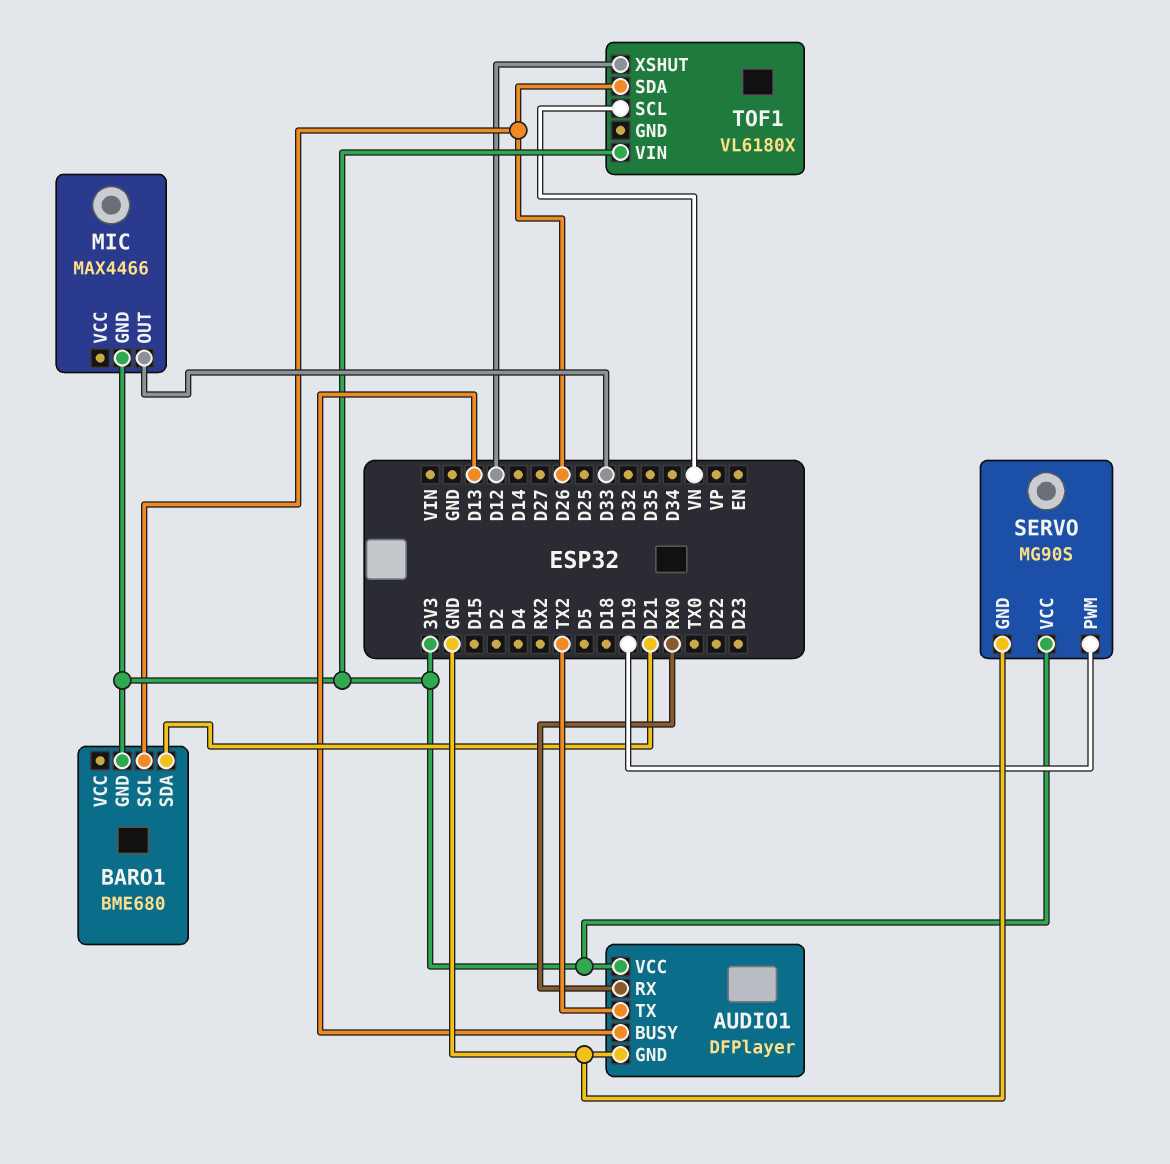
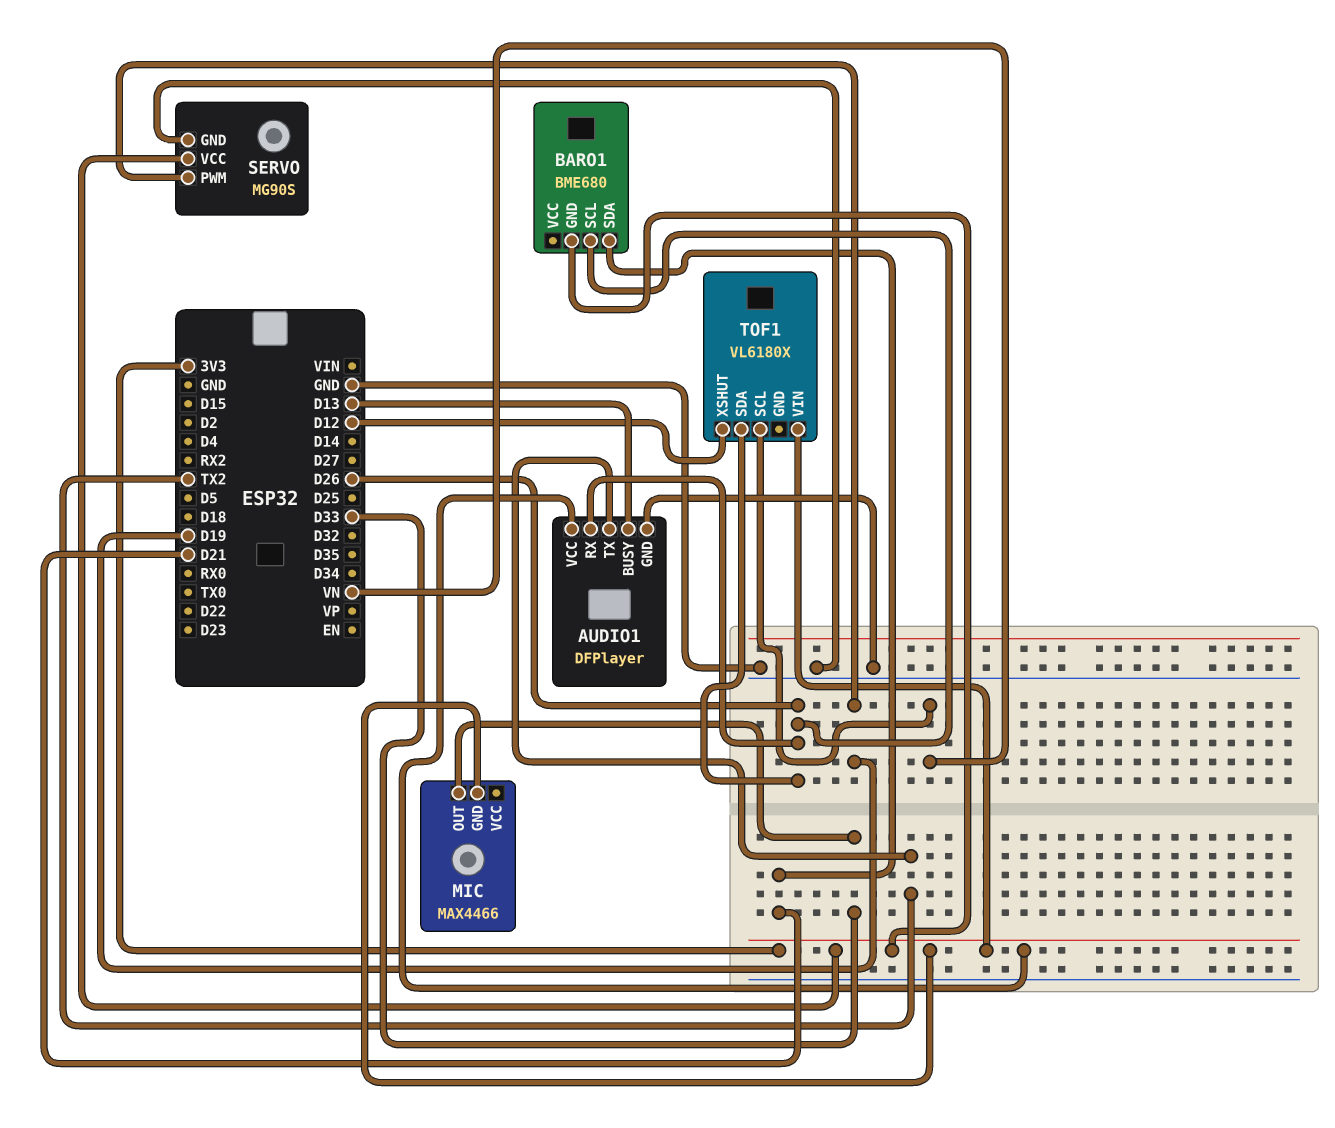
AUDIO1 pin RX: RX0 -> D26

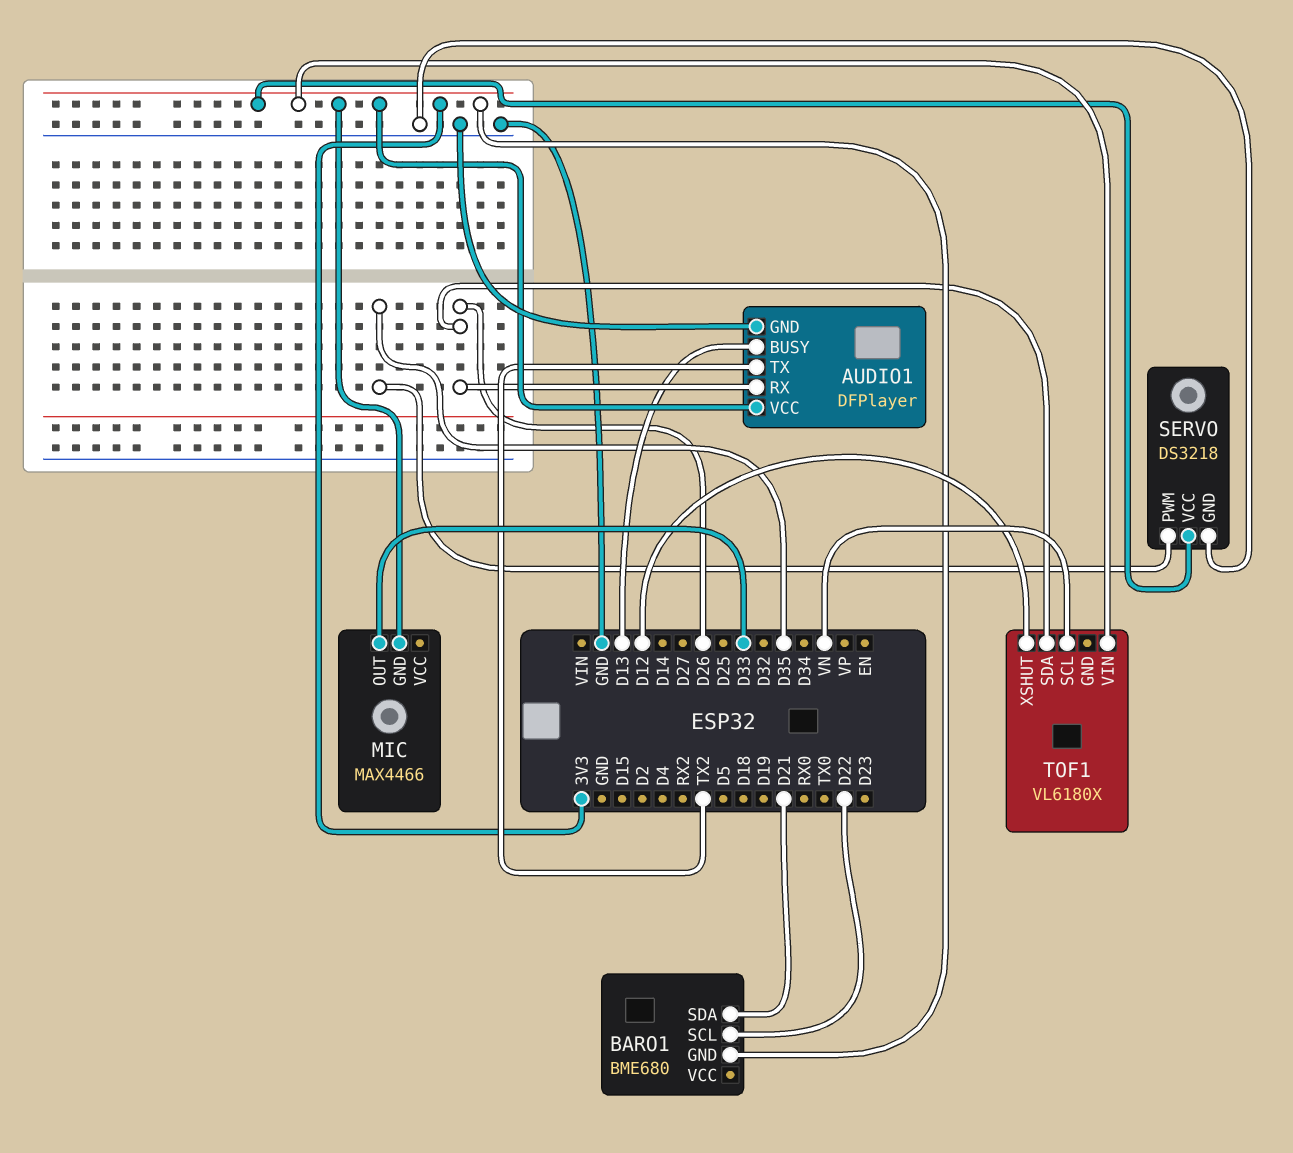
BARO1 pin SCL: D26 -> D22
SERVO: MG90S -> DS3218
SERVO pin PWM: D19 -> D35

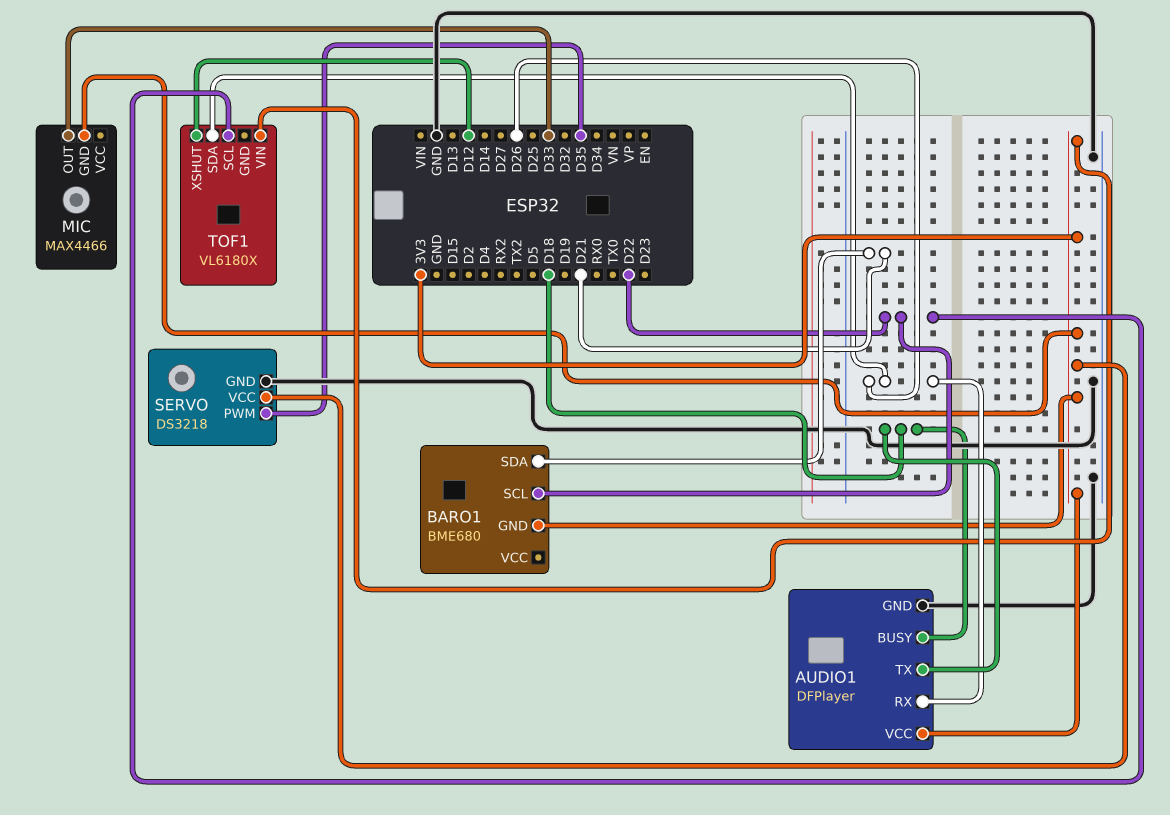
AUDIO1 pin BUSY: D13 -> D18
AUDIO1 pin TX: TX2 -> D18
TOF1 pin SCL: VN -> D22

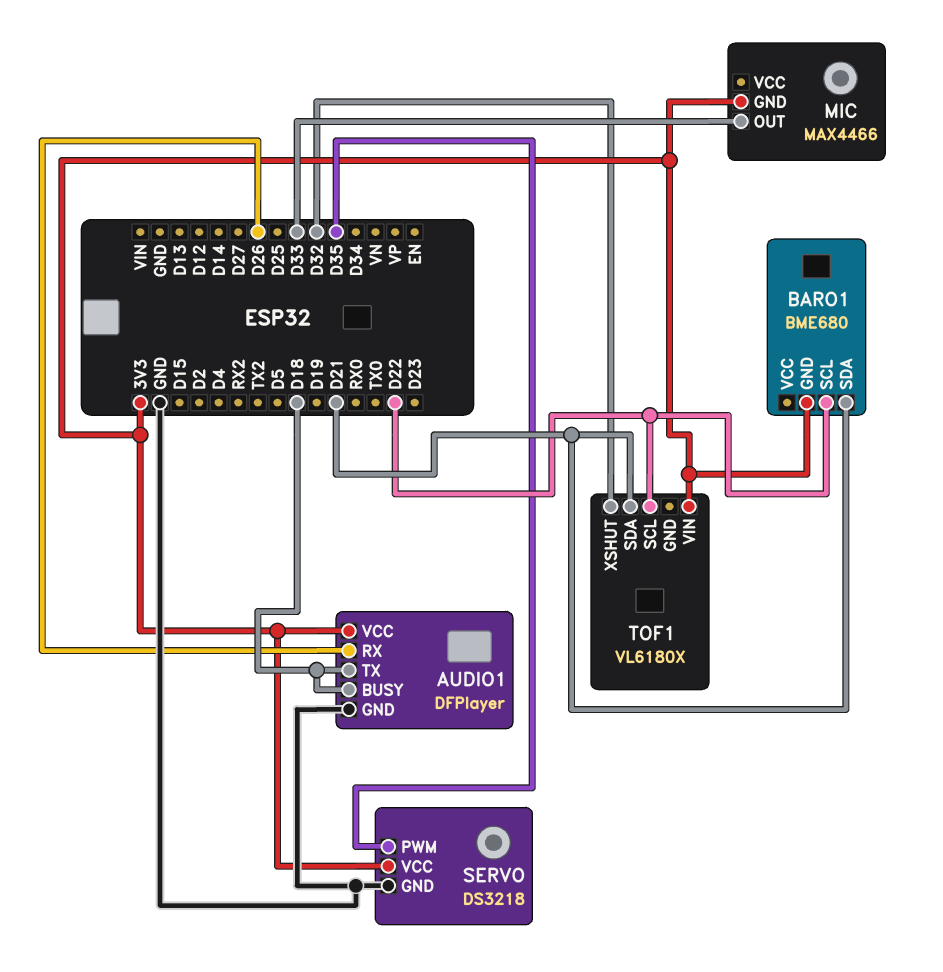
TOF1 pin SDA: D26 -> D21
TOF1 pin XSHUT: D12 -> D32

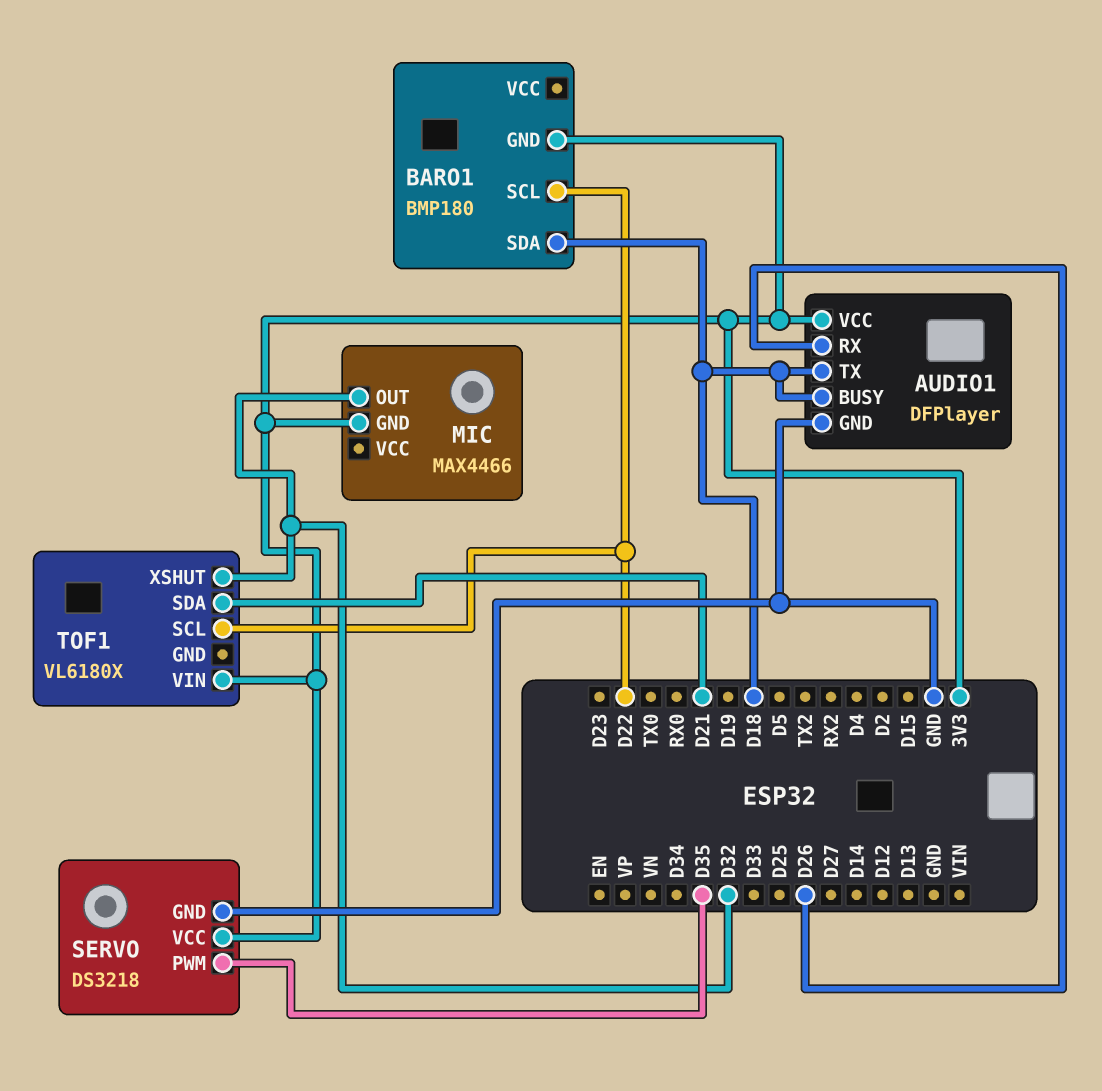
BARO1: BME680 -> BMP180
BARO1 pin SDA: D21 -> D18
MIC pin OUT: D33 -> D32

